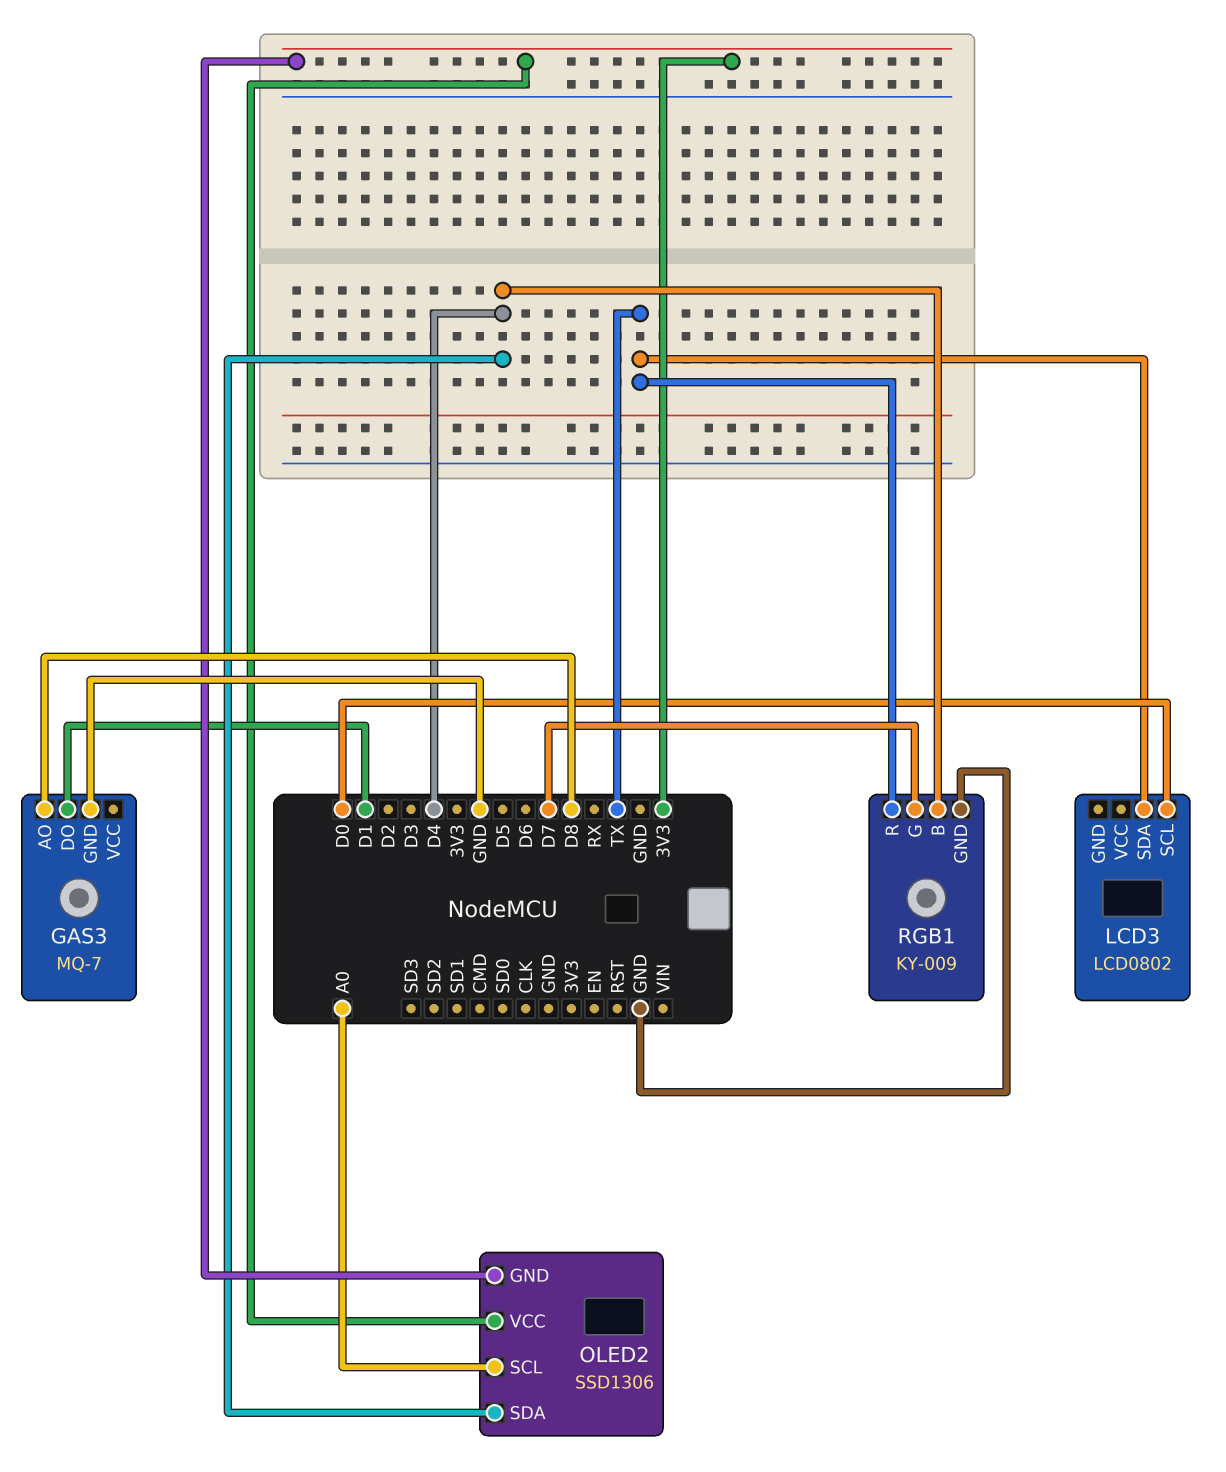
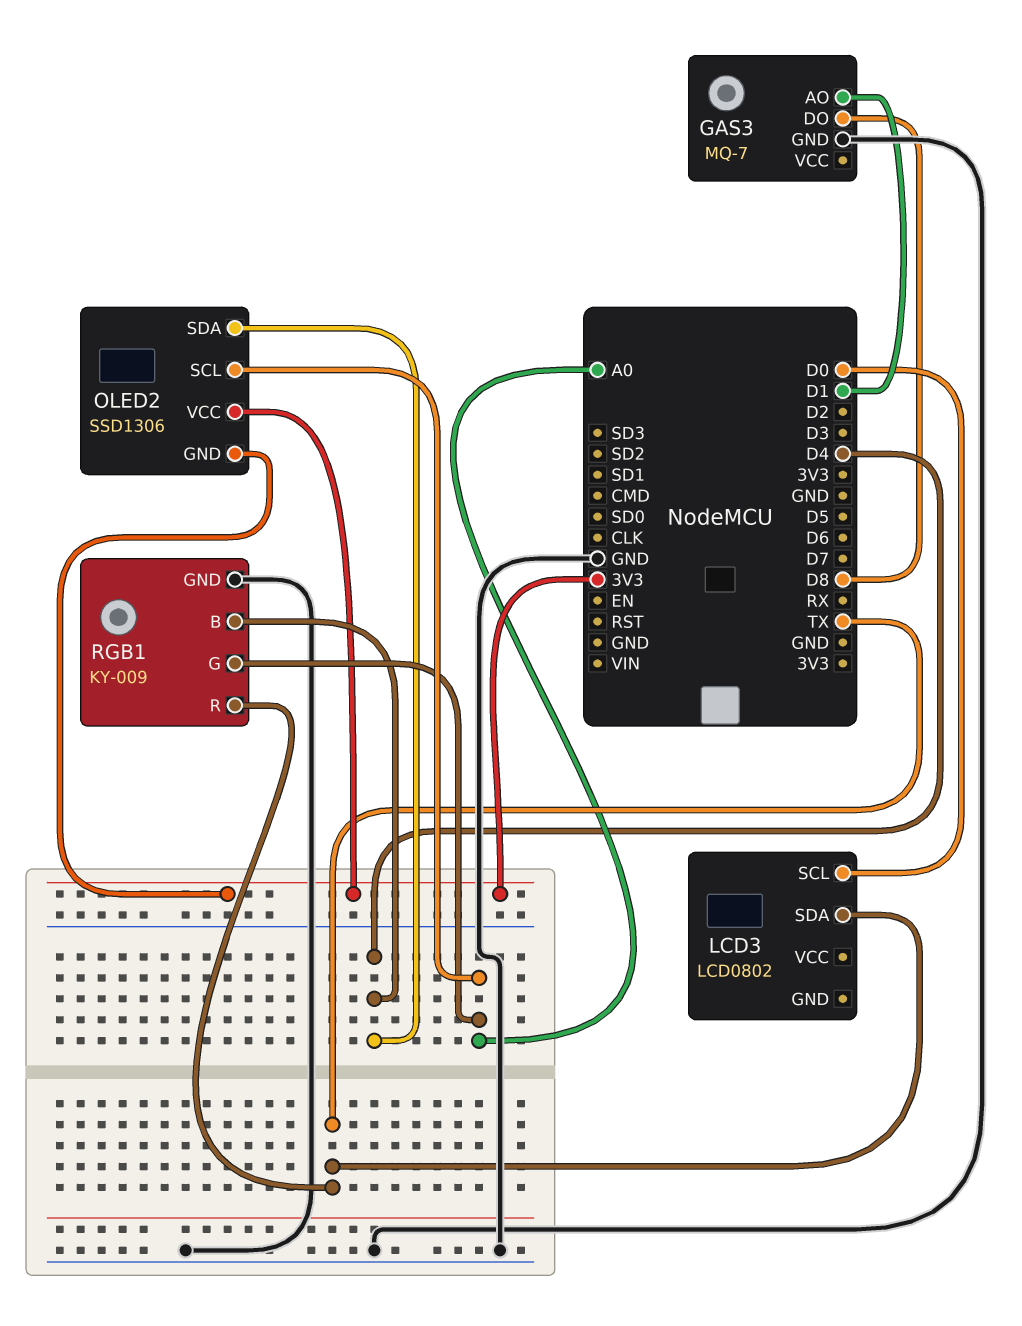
GAS3 pin AO: D8 -> D1
GAS3 pin DO: D1 -> D8
RGB1 pin G: D7 -> A0

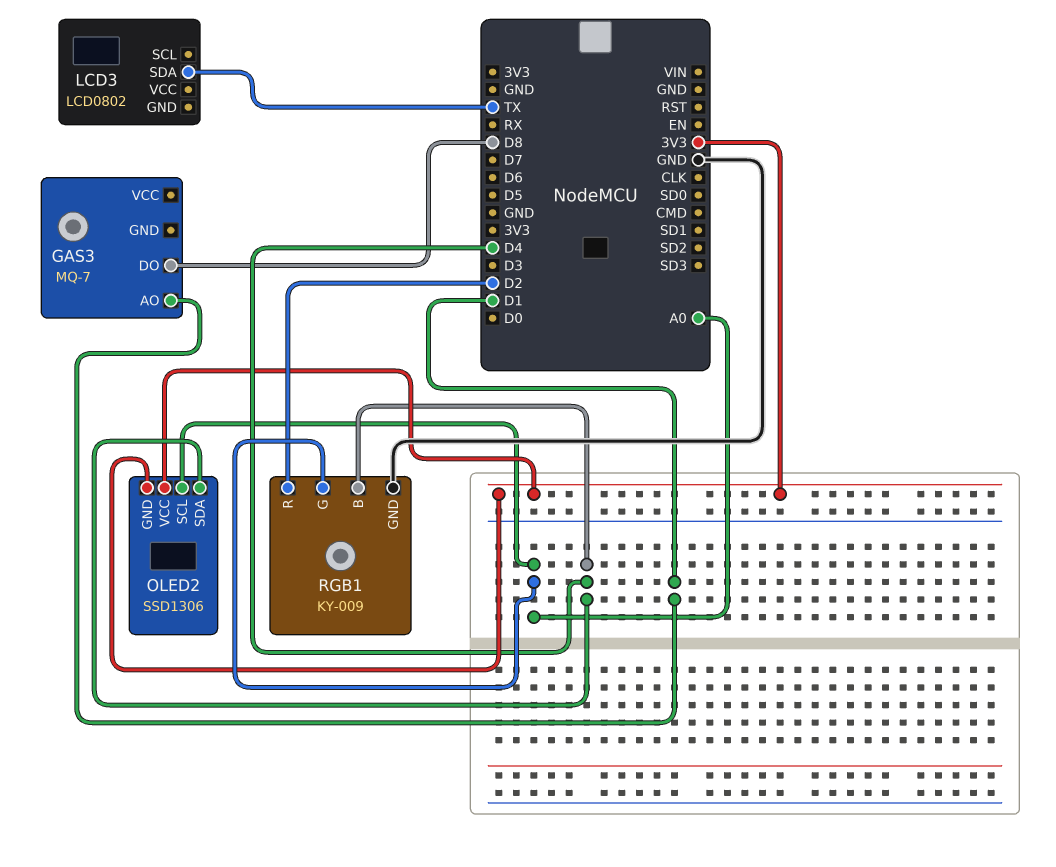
GAS3 pin GND: GND -> none
LCD3 pin SCL: D0 -> none
RGB1 pin R: TX -> D2

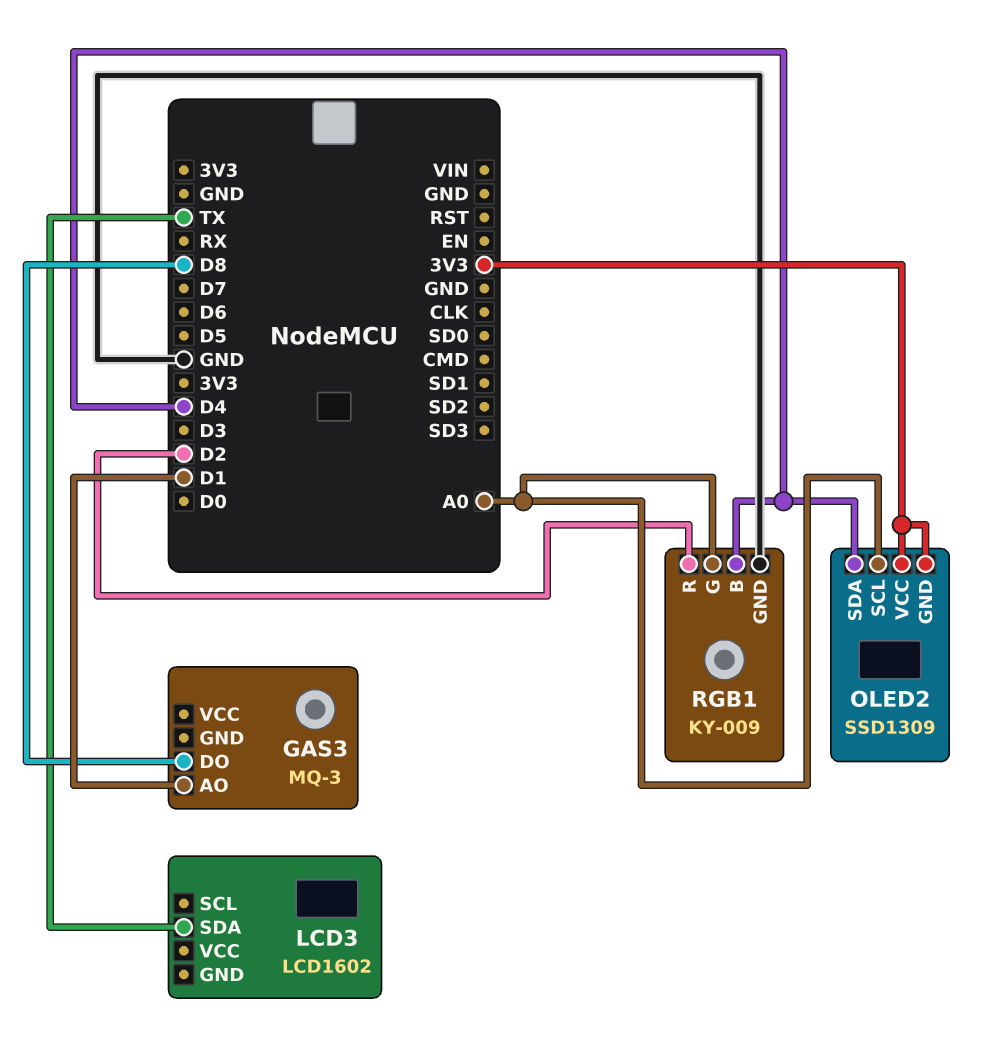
GAS3: MQ-7 -> MQ-3
LCD3: LCD0802 -> LCD1602
OLED2: SSD1306 -> SSD1309

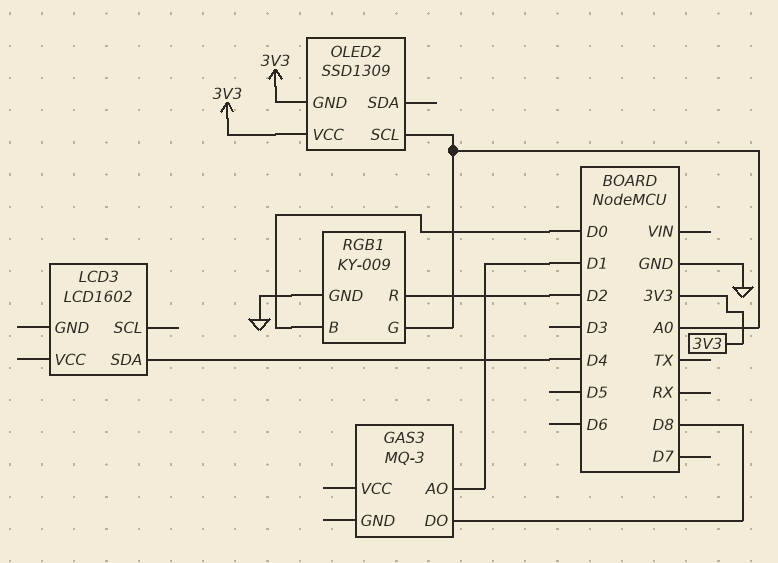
LCD3 pin SDA: TX -> D4
OLED2 pin SDA: D4 -> none
RGB1 pin B: D4 -> D0

